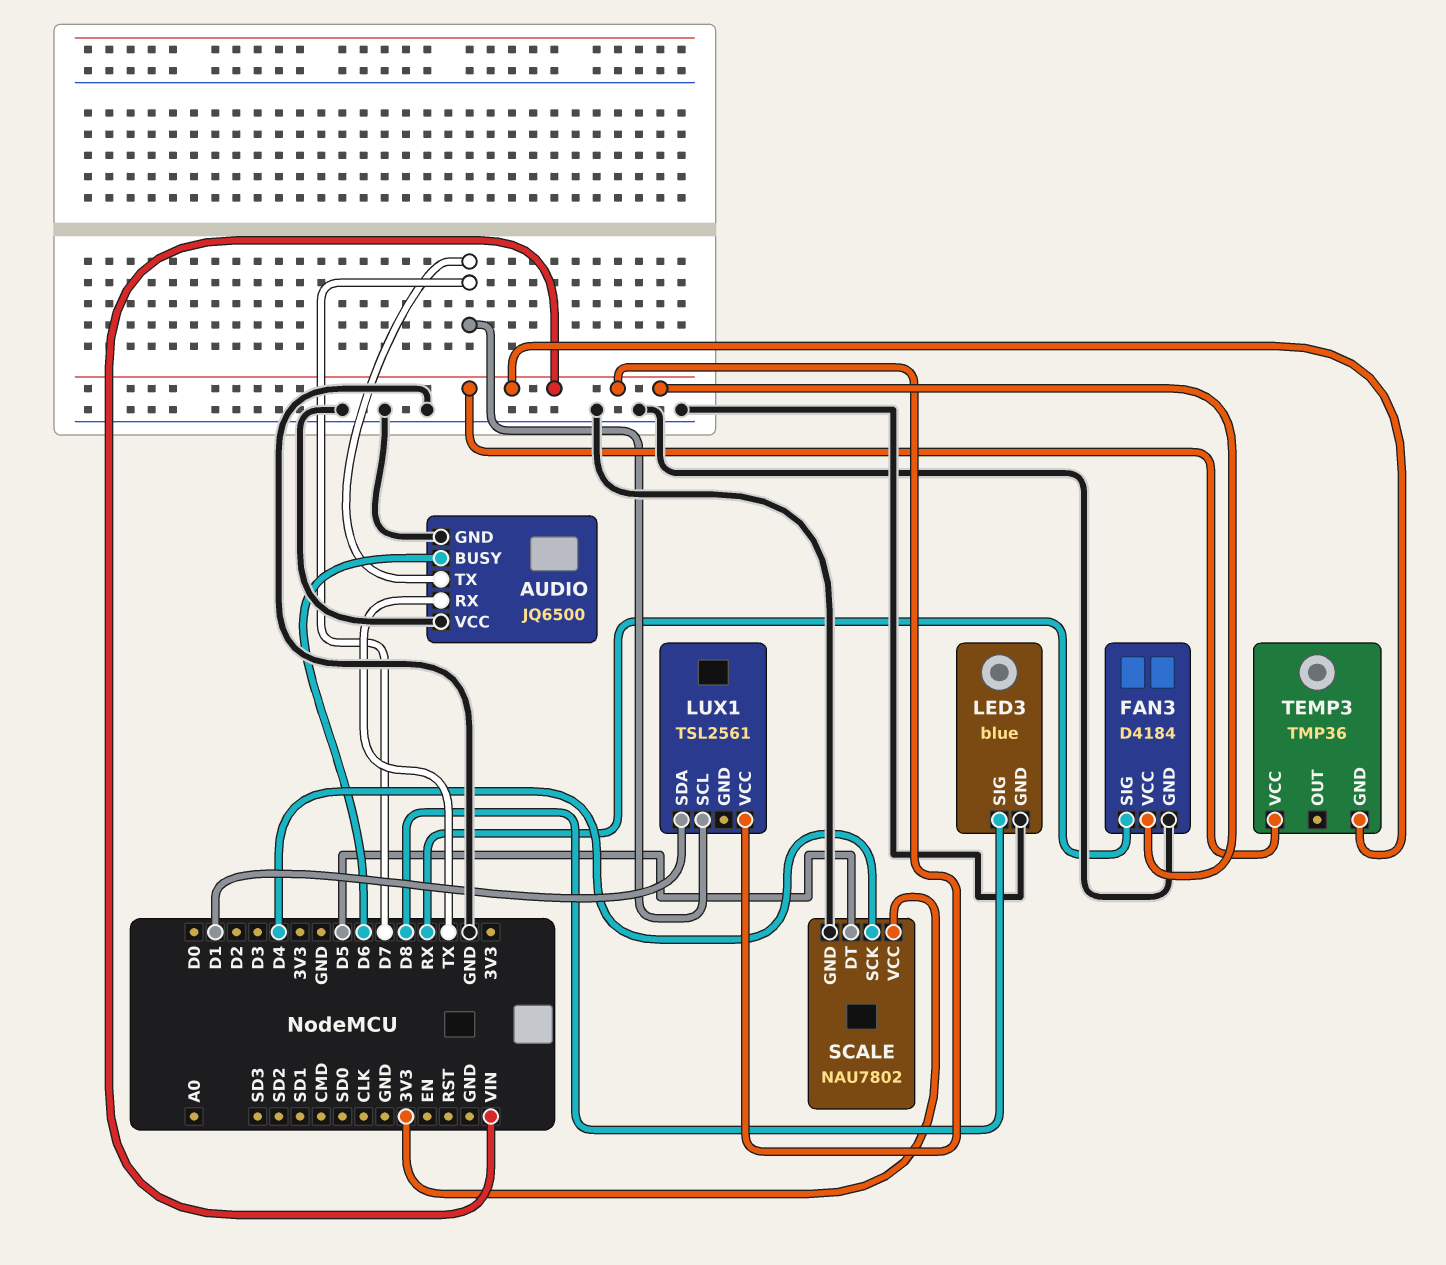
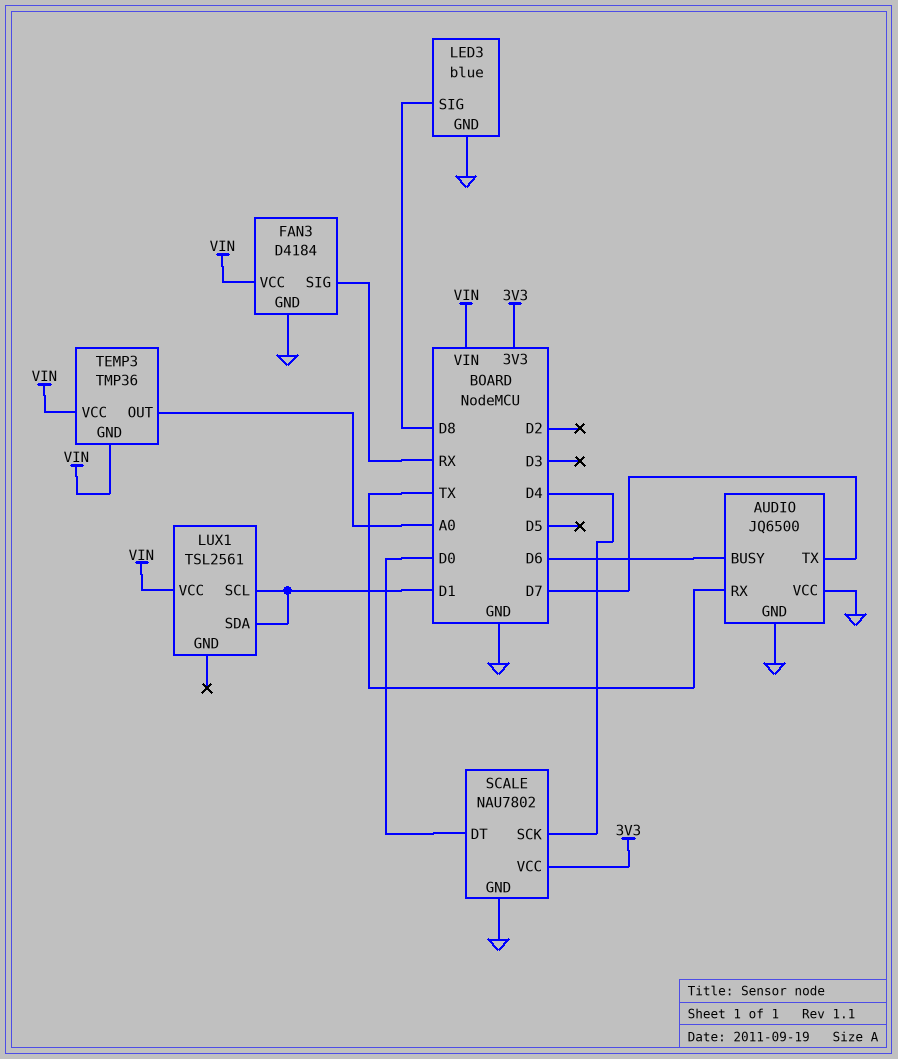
LUX1 pin SCL: D7 -> D1
SCALE pin DT: D5 -> D0
TEMP3 pin OUT: none -> A0

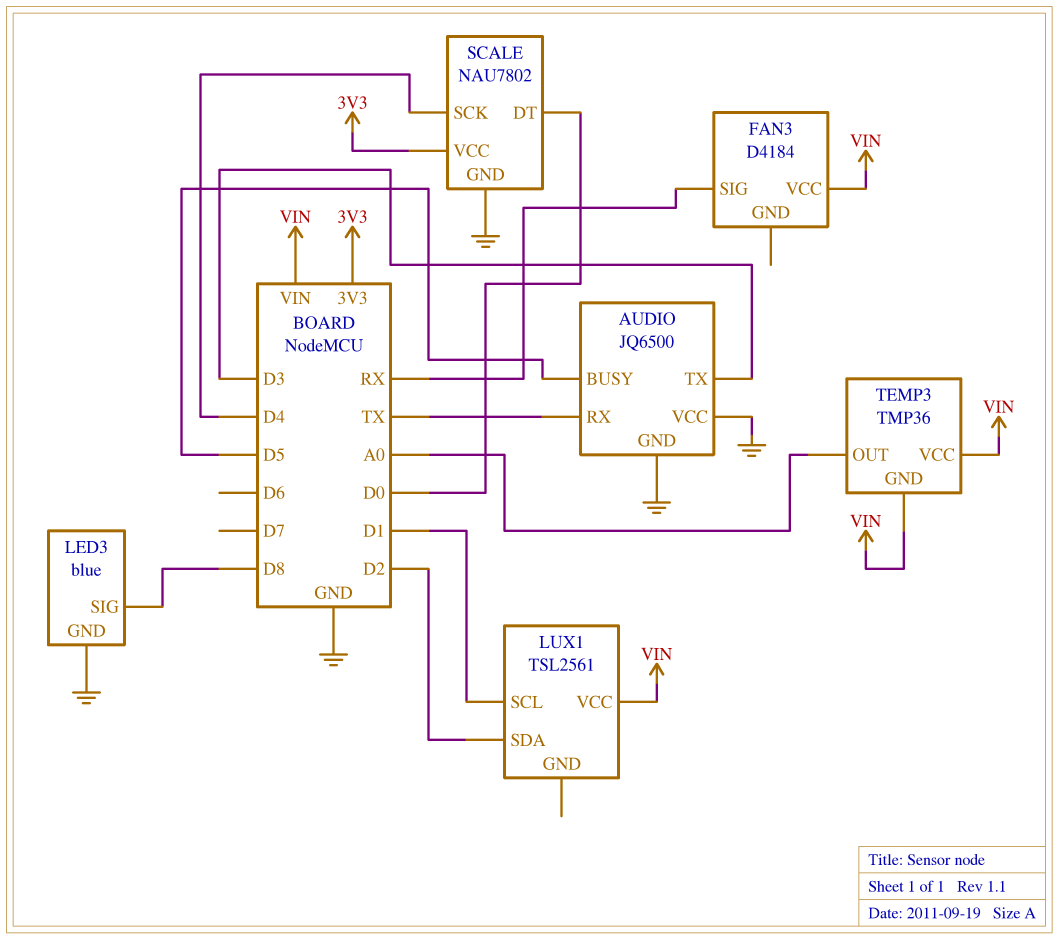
AUDIO pin BUSY: D6 -> D5
AUDIO pin TX: D7 -> D3
FAN3 pin GND: GND -> none
LUX1 pin SDA: D1 -> D2

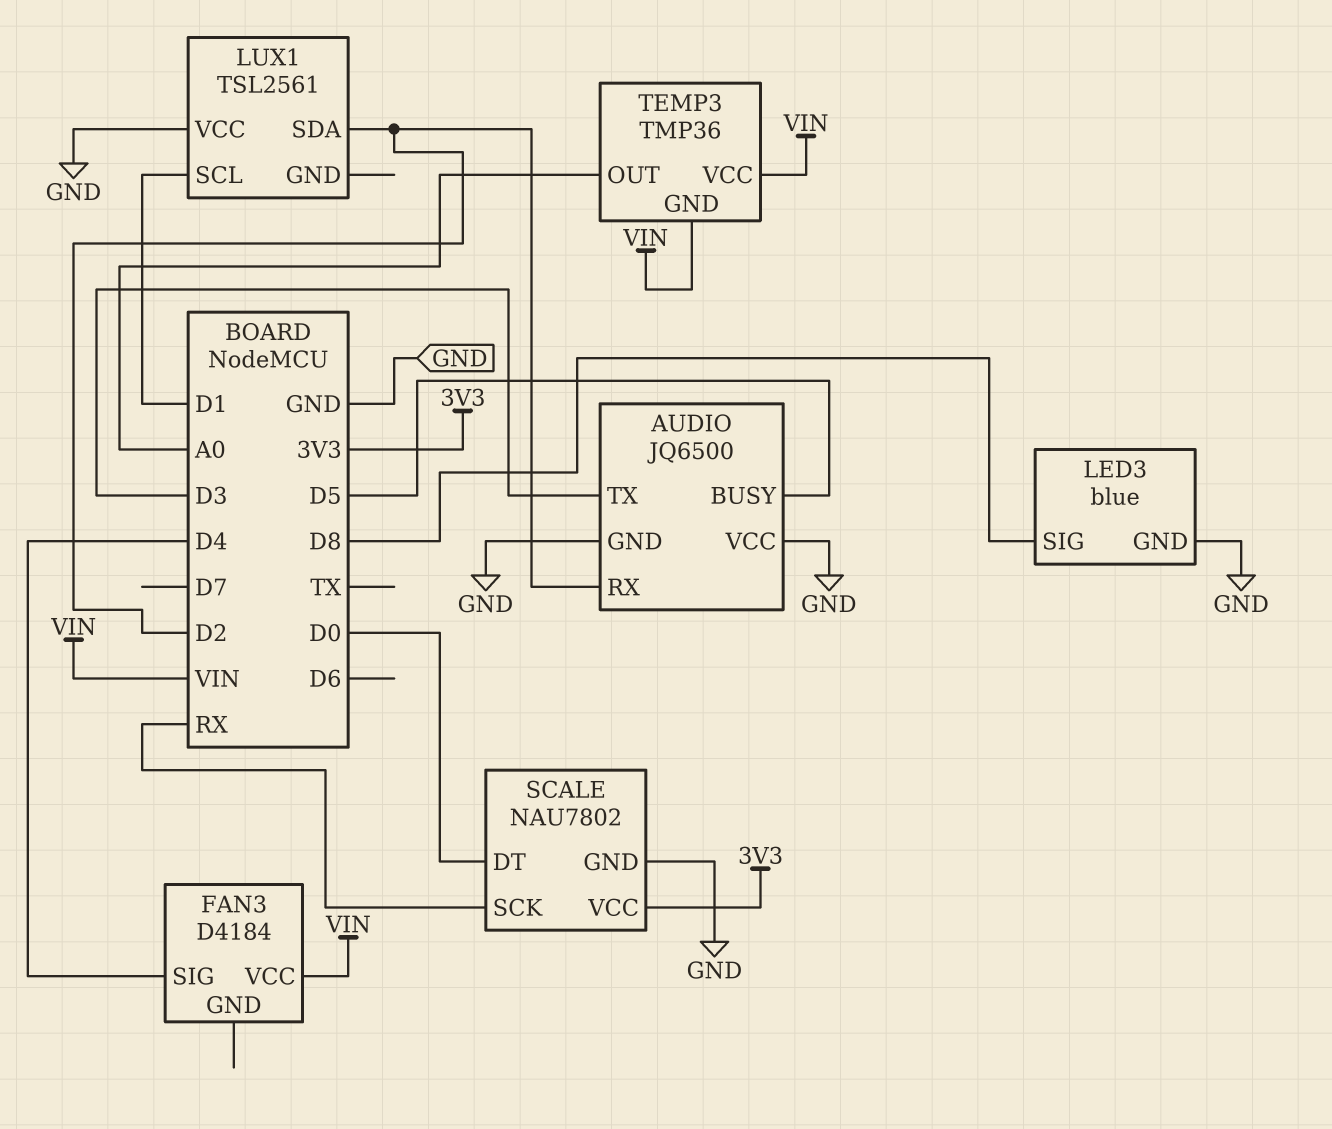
AUDIO pin RX: TX -> D2
FAN3 pin SIG: RX -> D4
LUX1 pin VCC: VIN -> GND
SCALE pin SCK: D4 -> RX

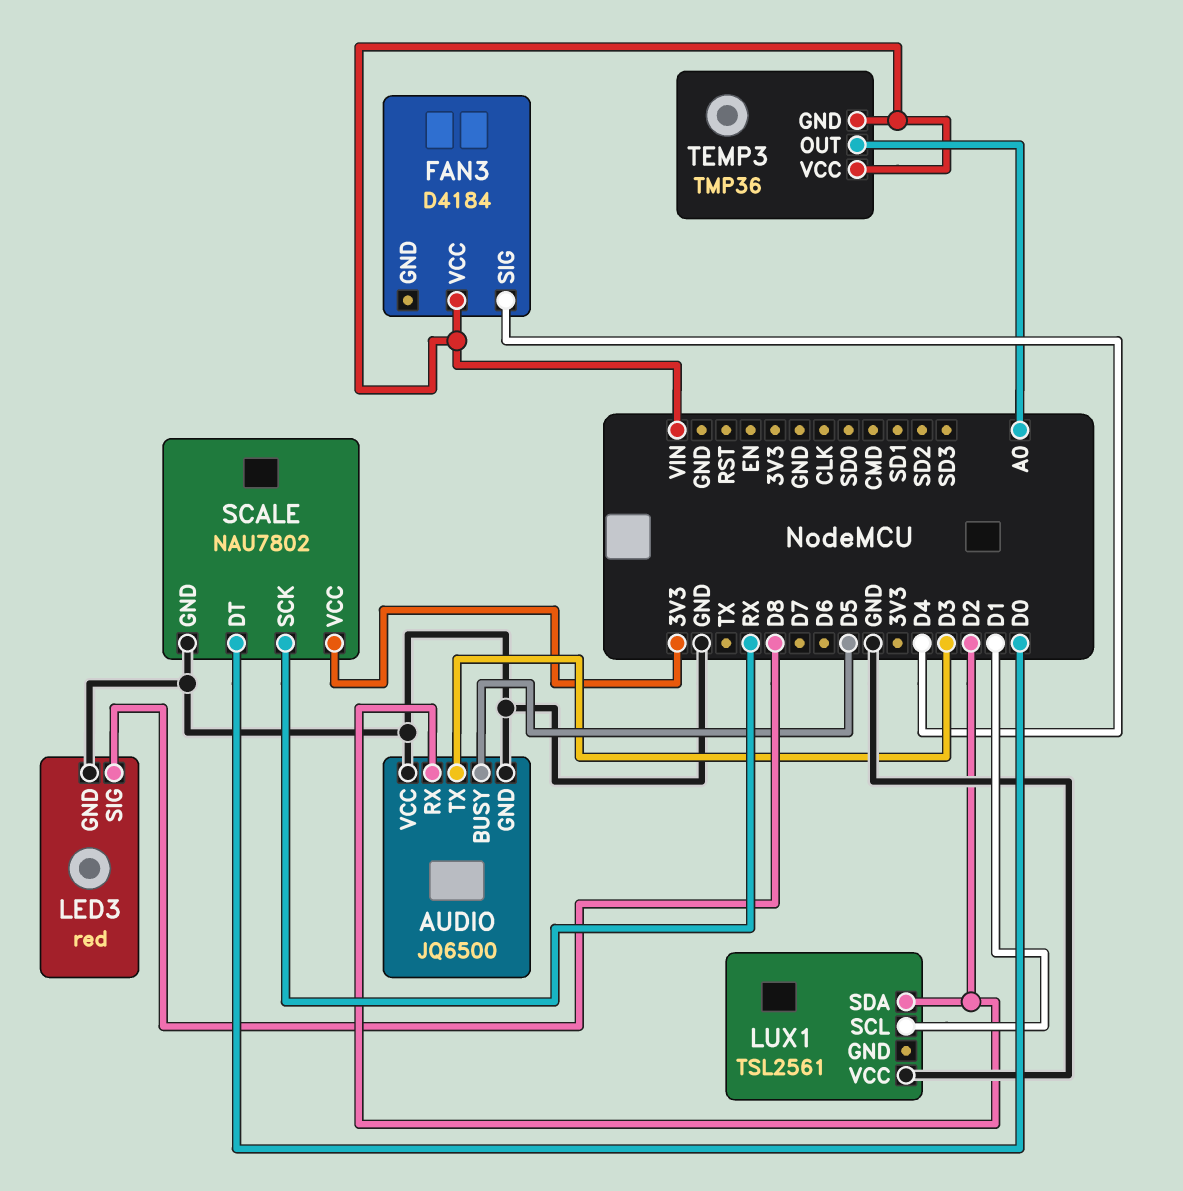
LED3: blue -> red

